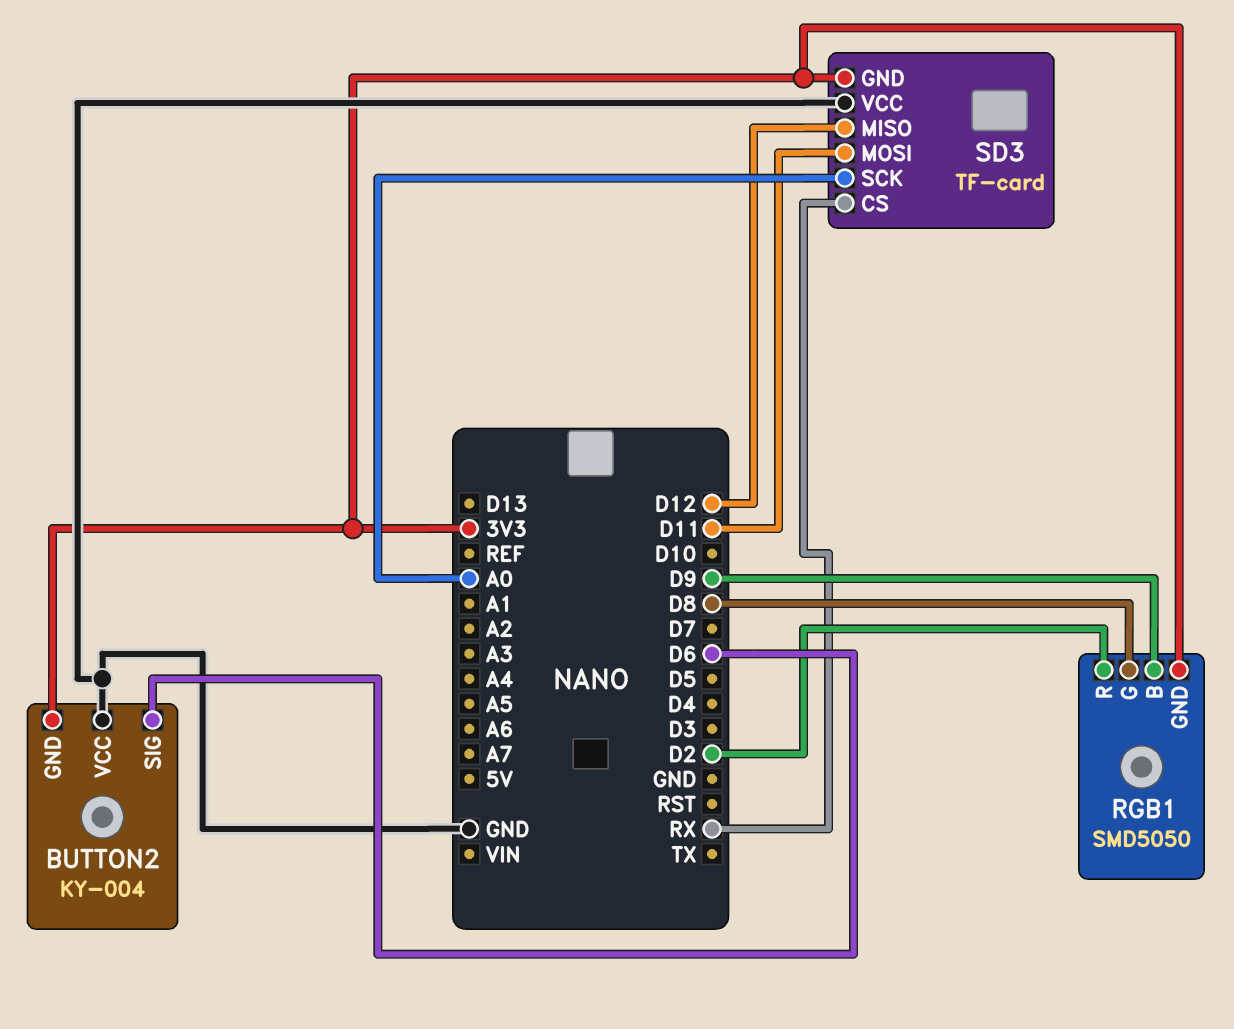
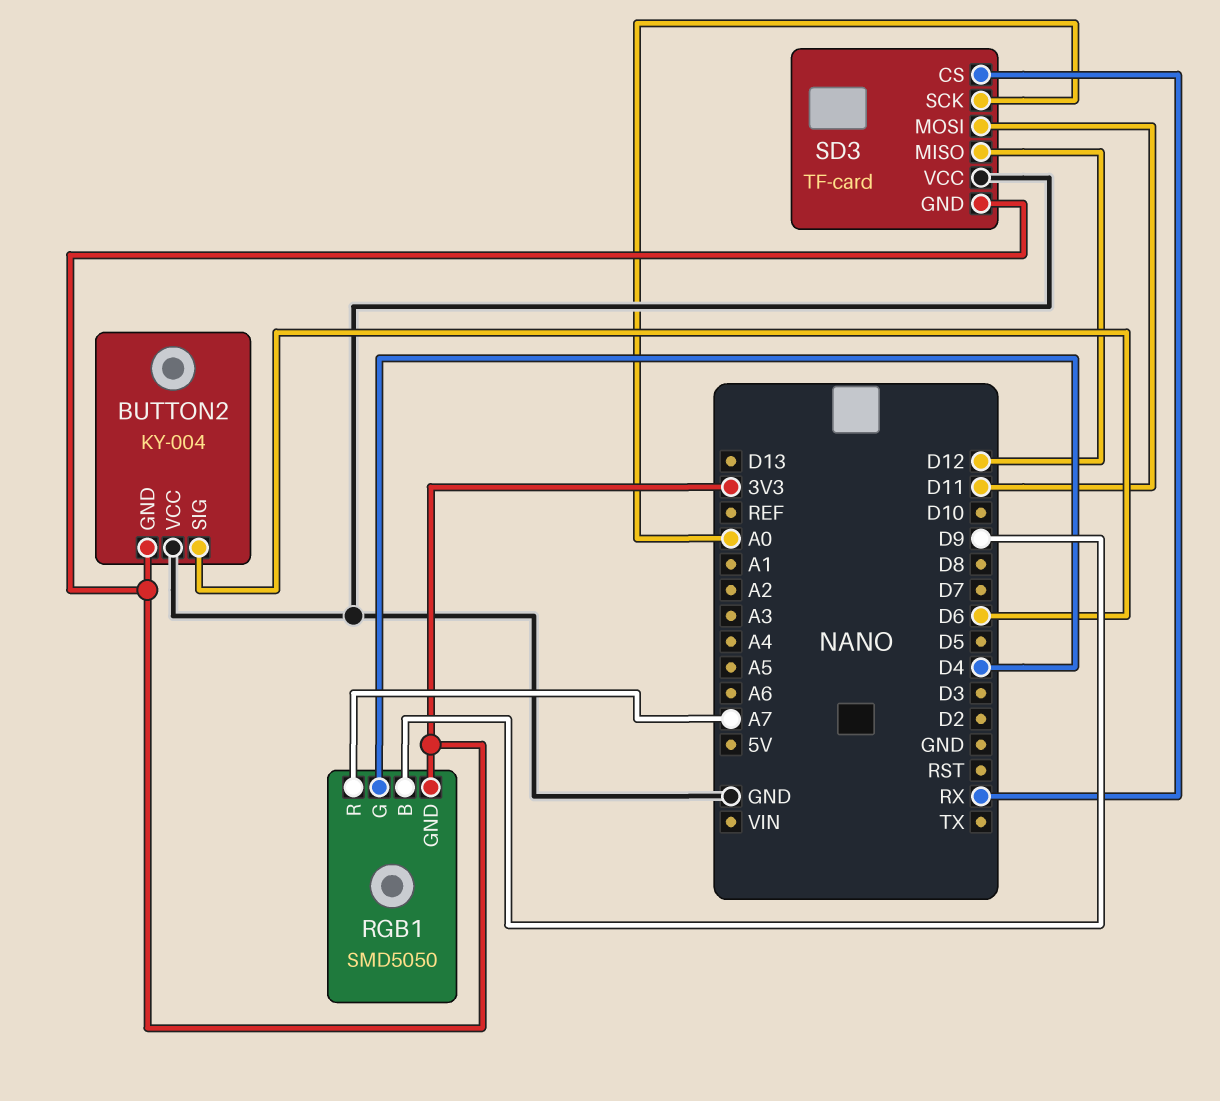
RGB1 pin G: D8 -> D4
RGB1 pin R: D2 -> A7

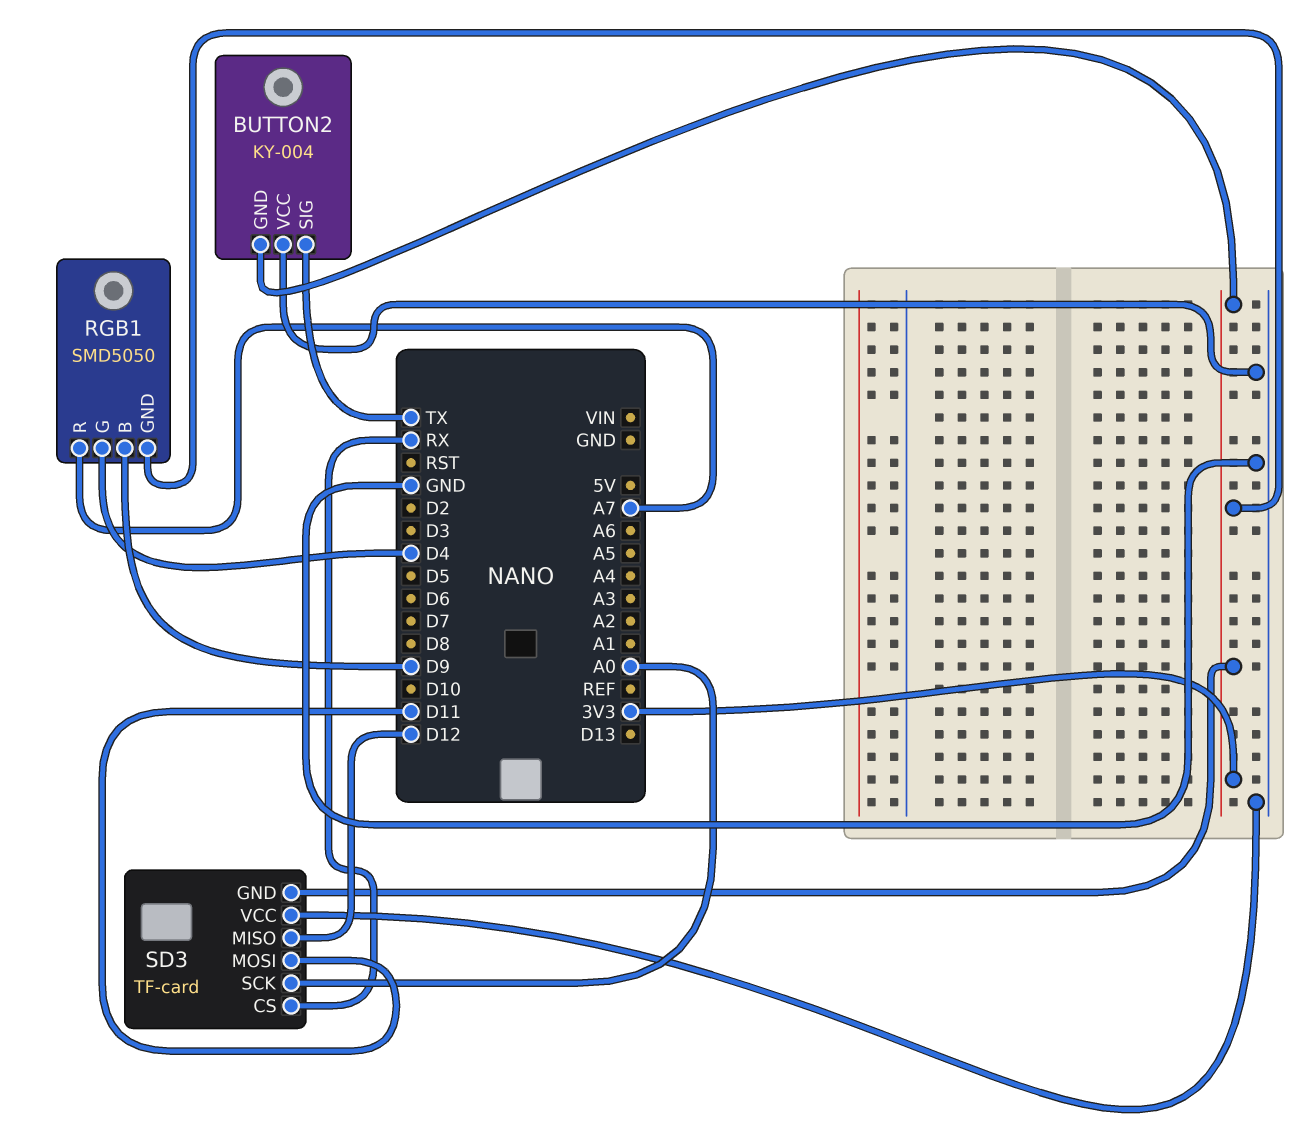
BUTTON2 pin SIG: D6 -> TX

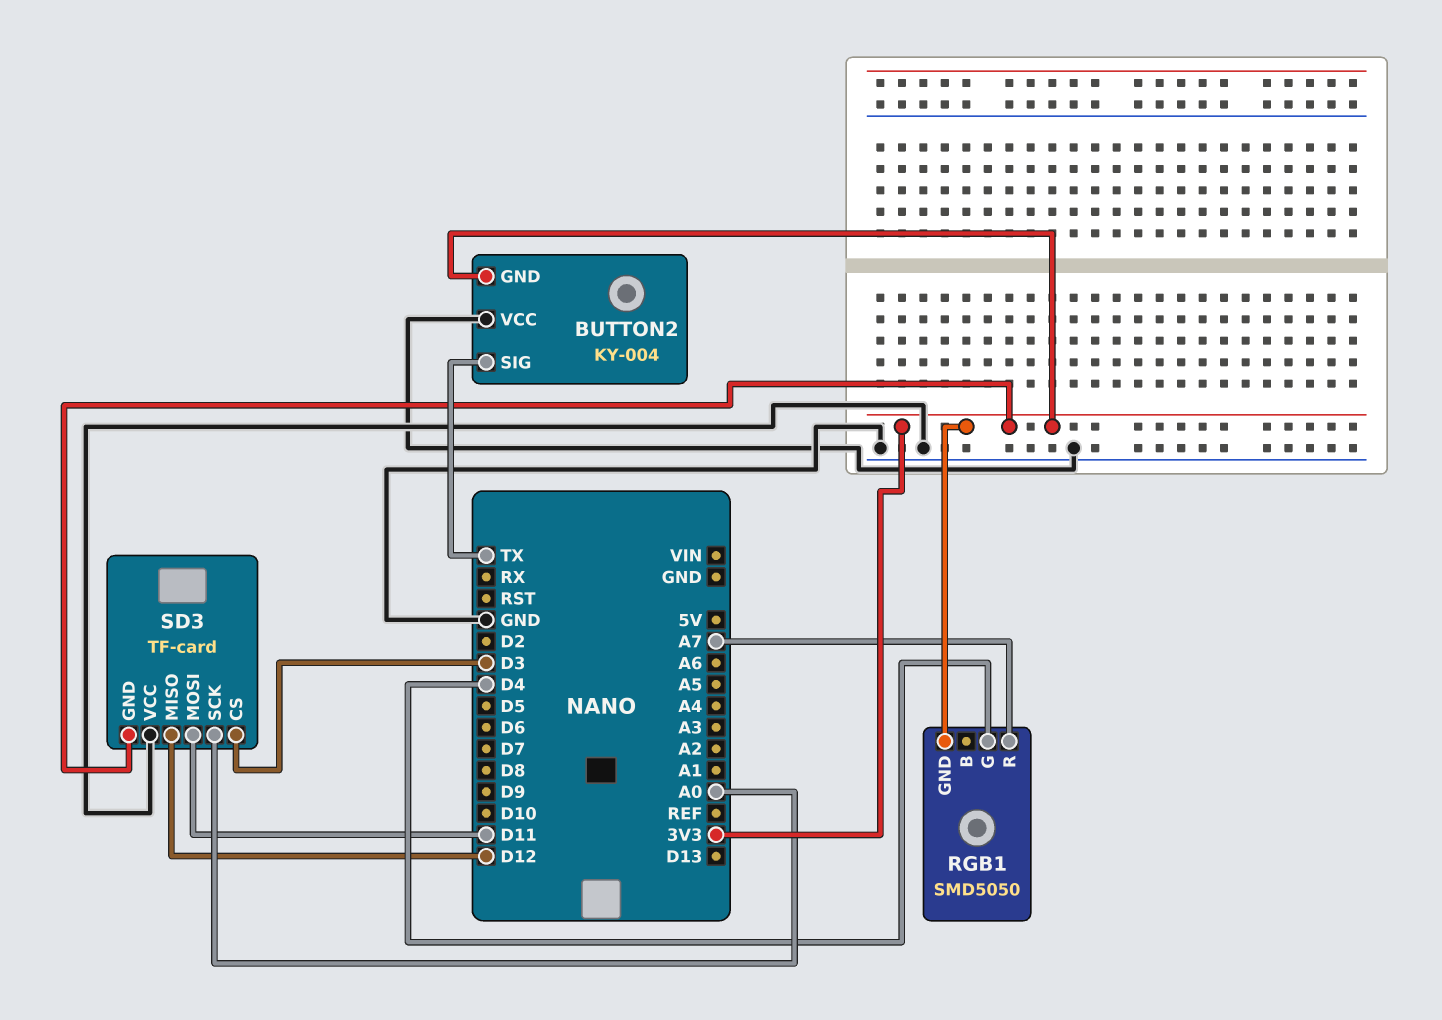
RGB1 pin B: D9 -> none
SD3 pin CS: RX -> D3

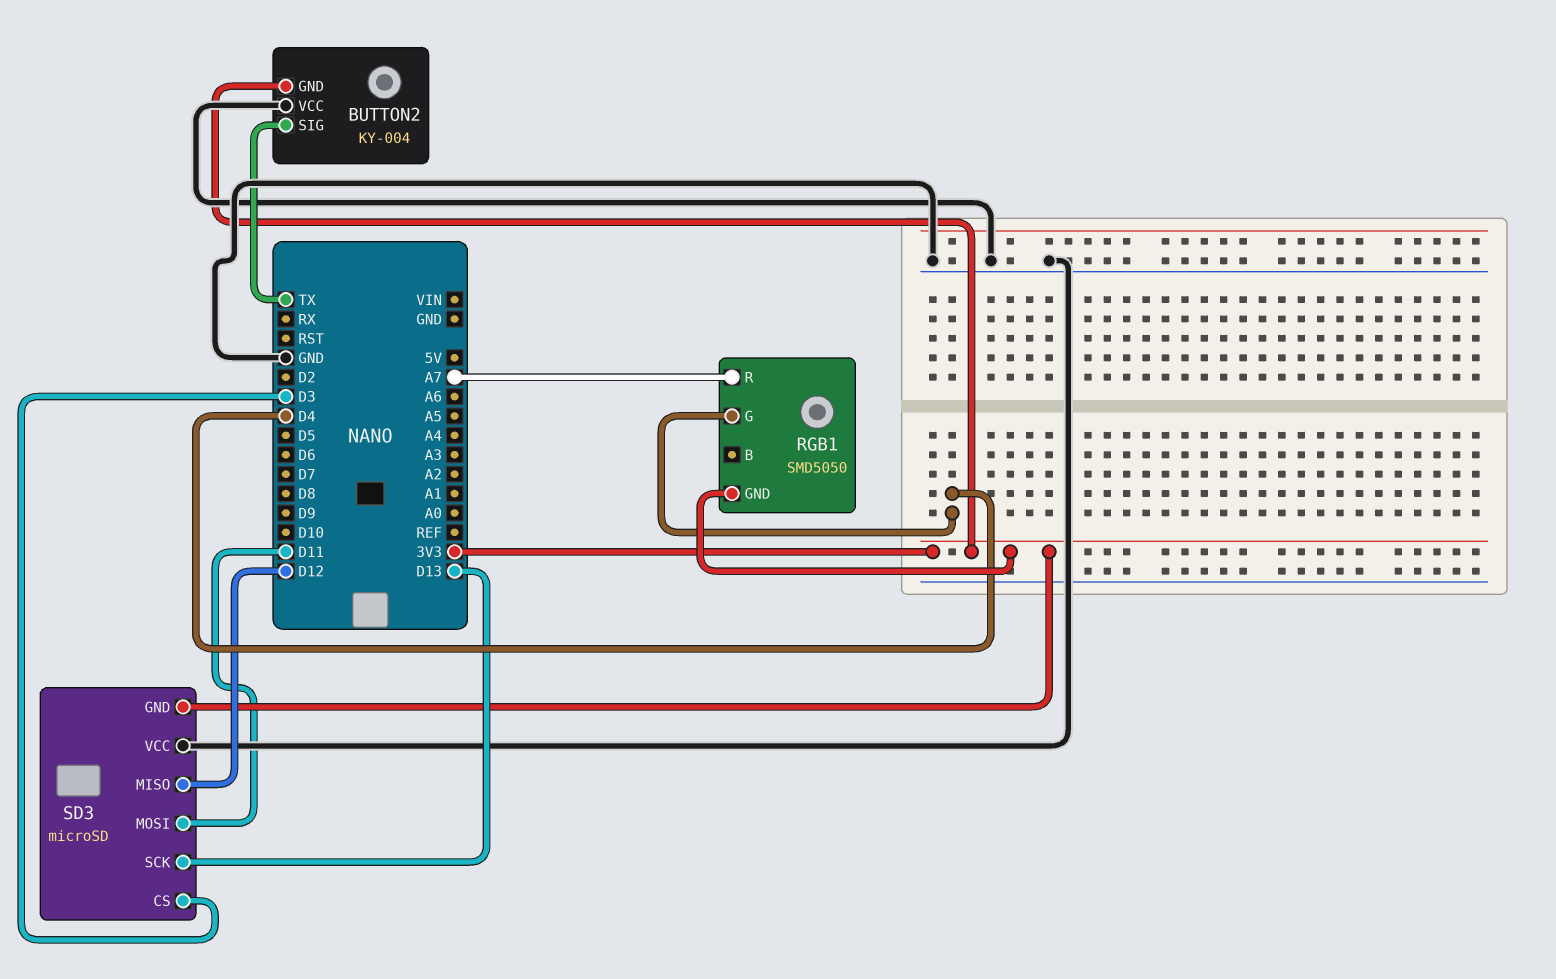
SD3: TF-card -> microSD
SD3 pin SCK: A0 -> D13

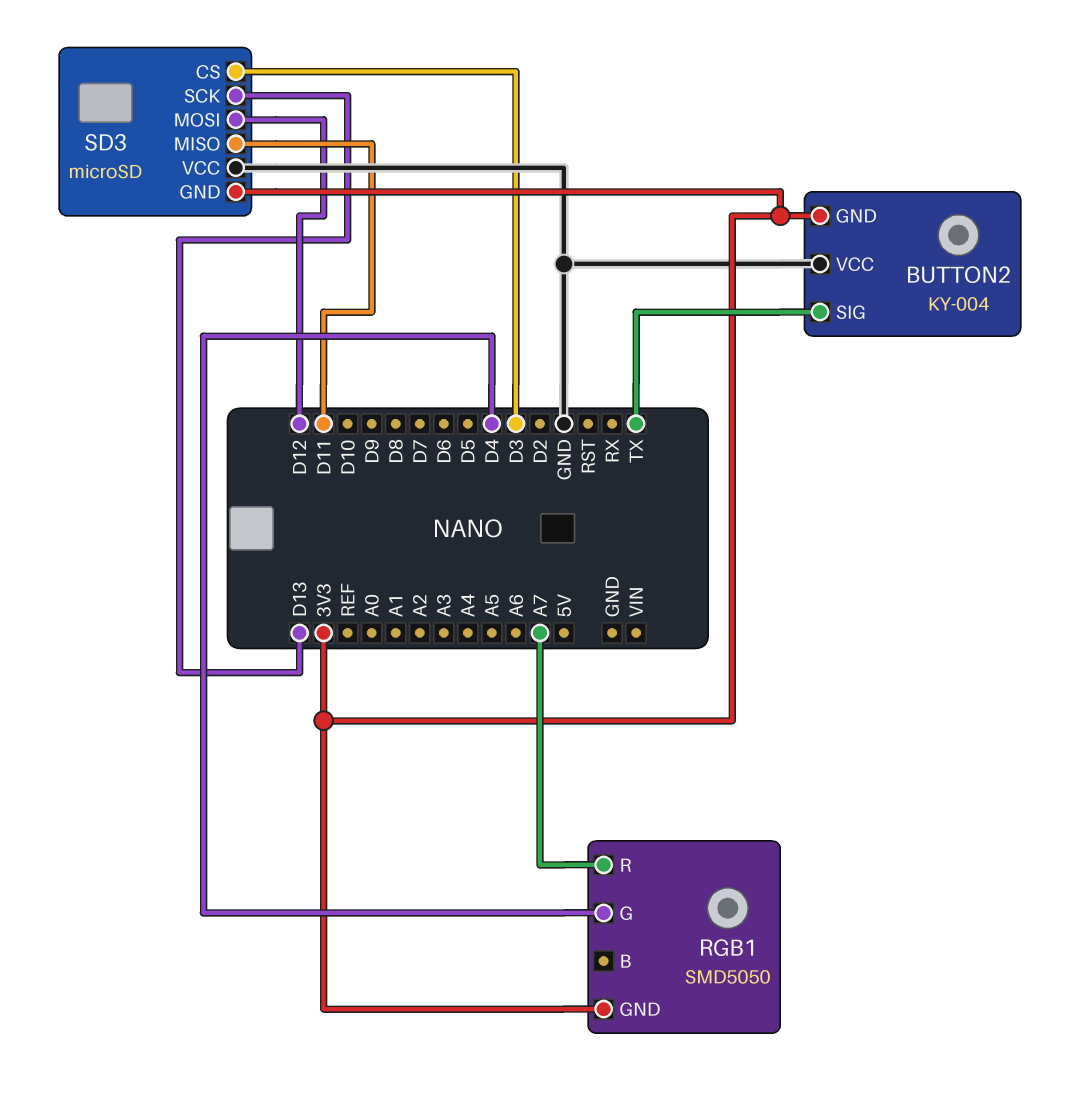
SD3 pin MISO: D12 -> D11
SD3 pin MOSI: D11 -> D12

